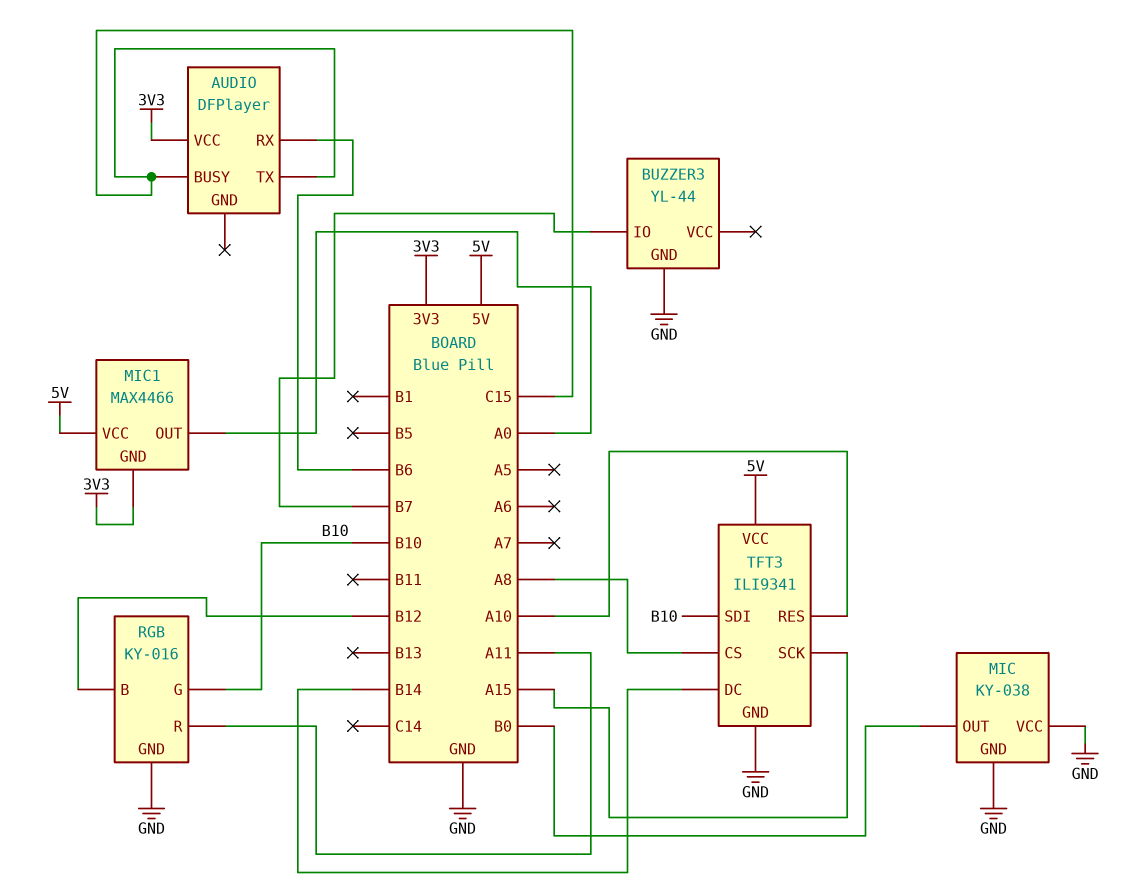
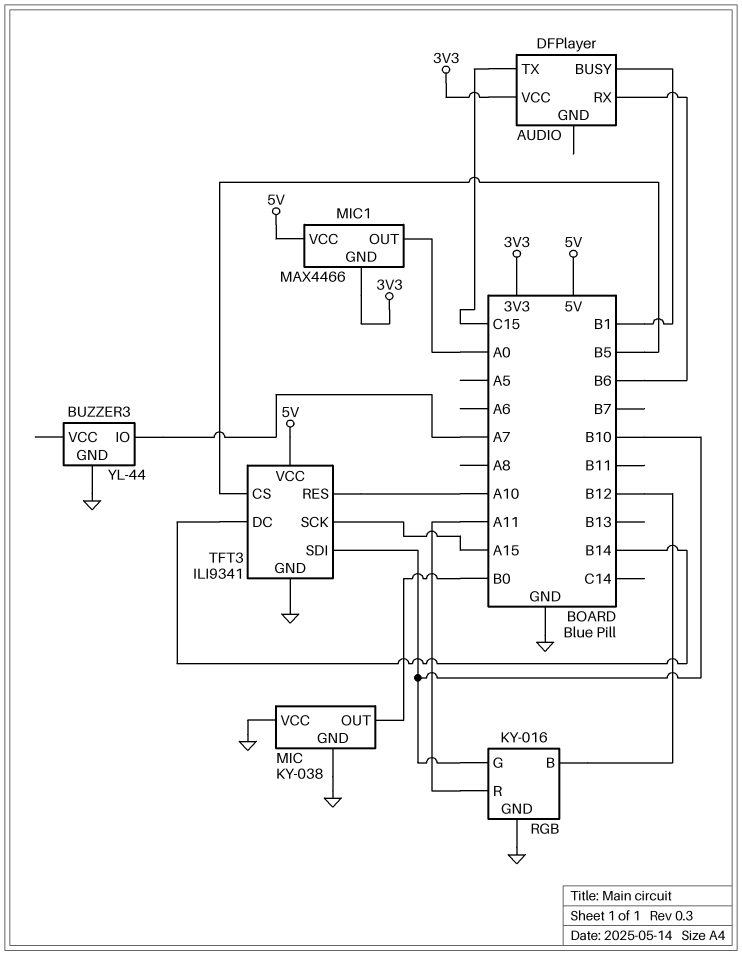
AUDIO pin BUSY: C15 -> B1
BUZZER3 pin IO: B7 -> A7
TFT3 pin CS: A8 -> B5

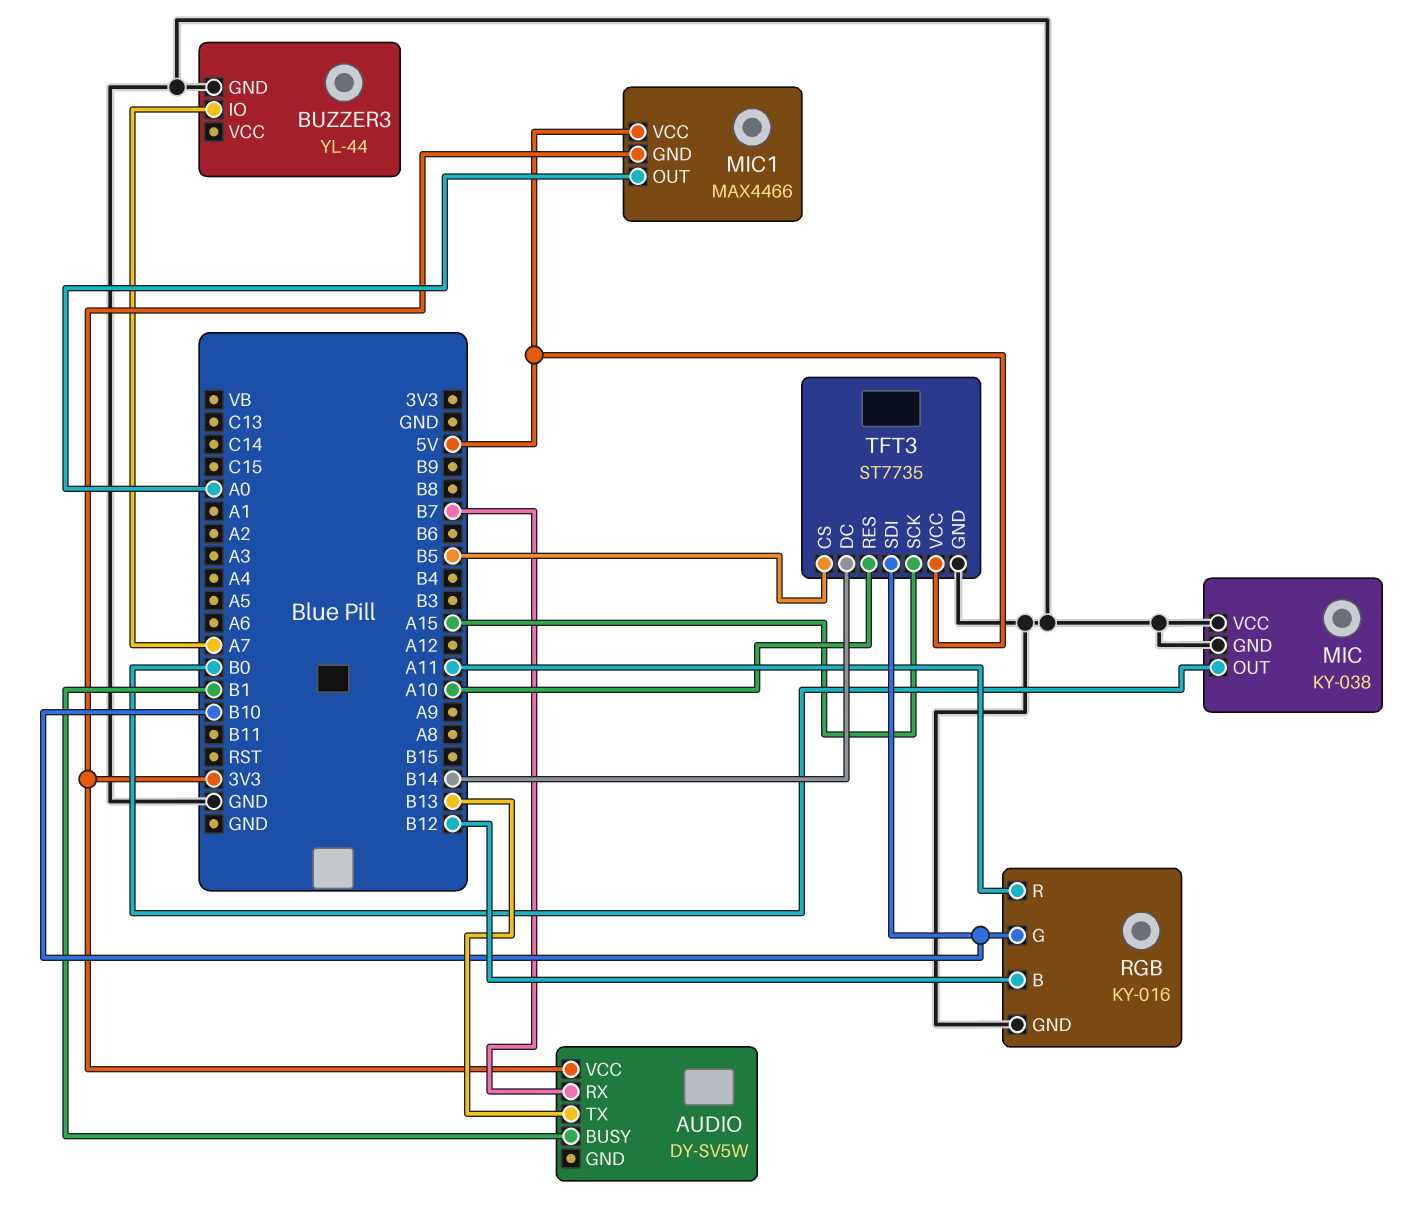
AUDIO: DFPlayer -> DY-SV5W
AUDIO pin RX: B6 -> B7
AUDIO pin TX: C15 -> B13
TFT3: ILI9341 -> ST7735

